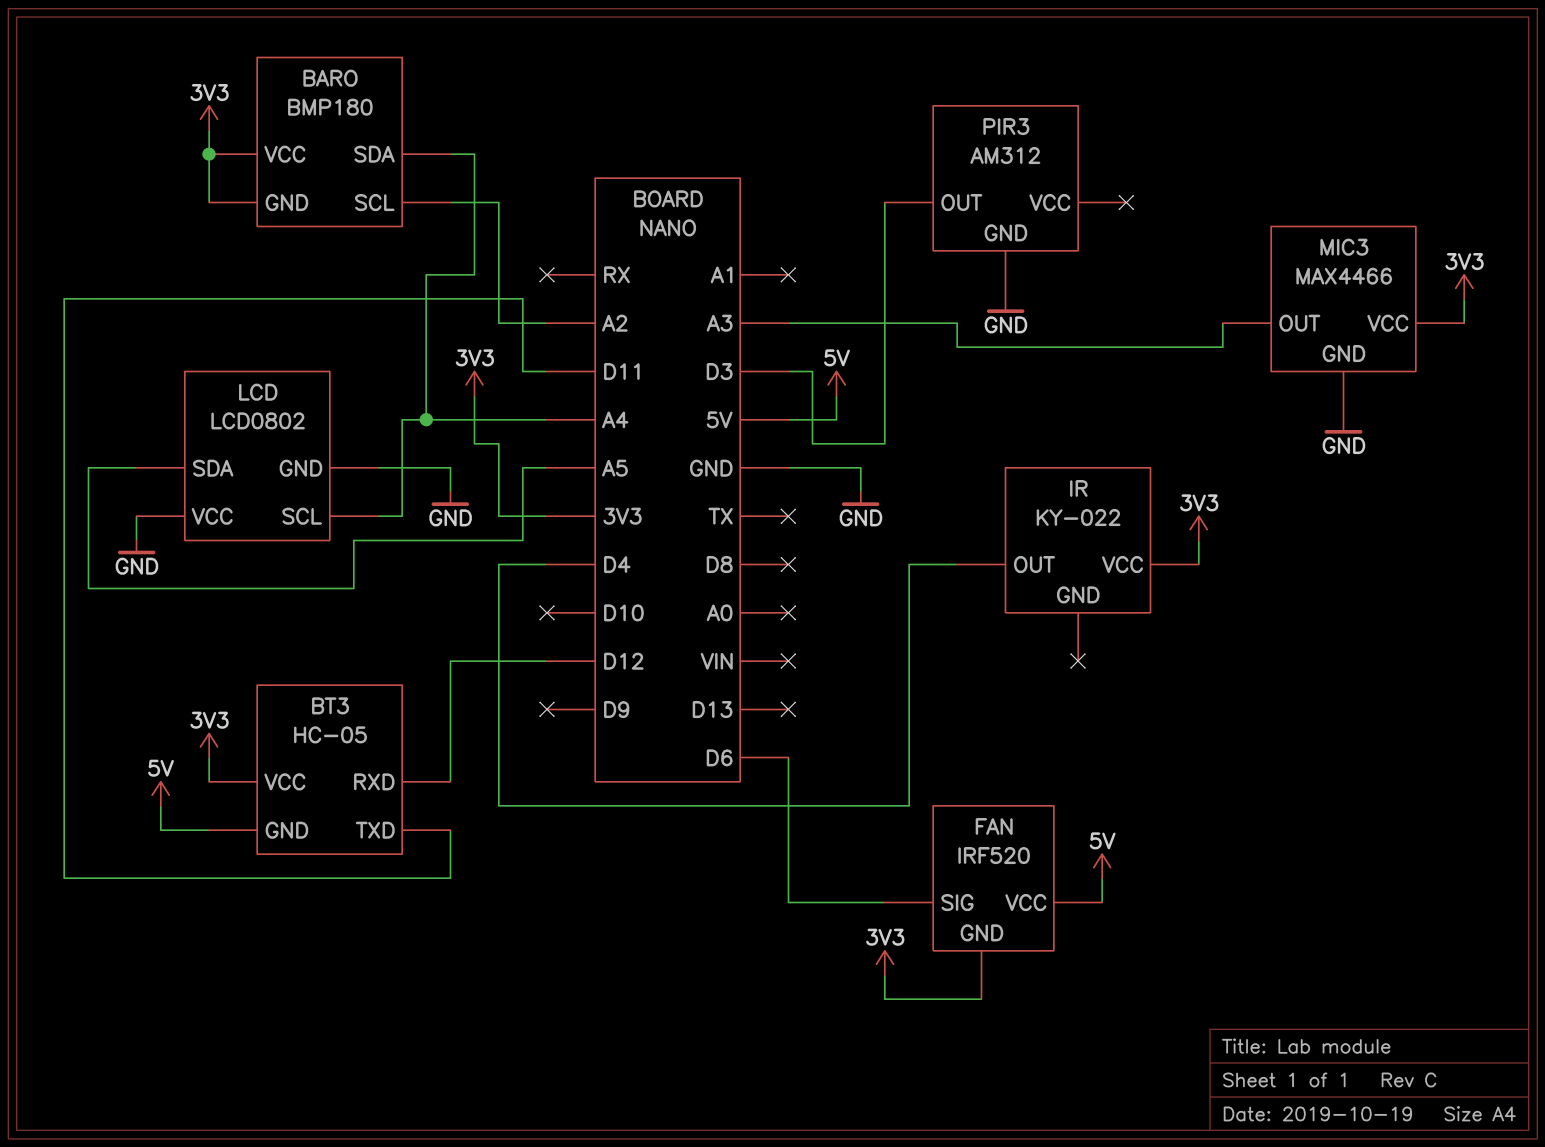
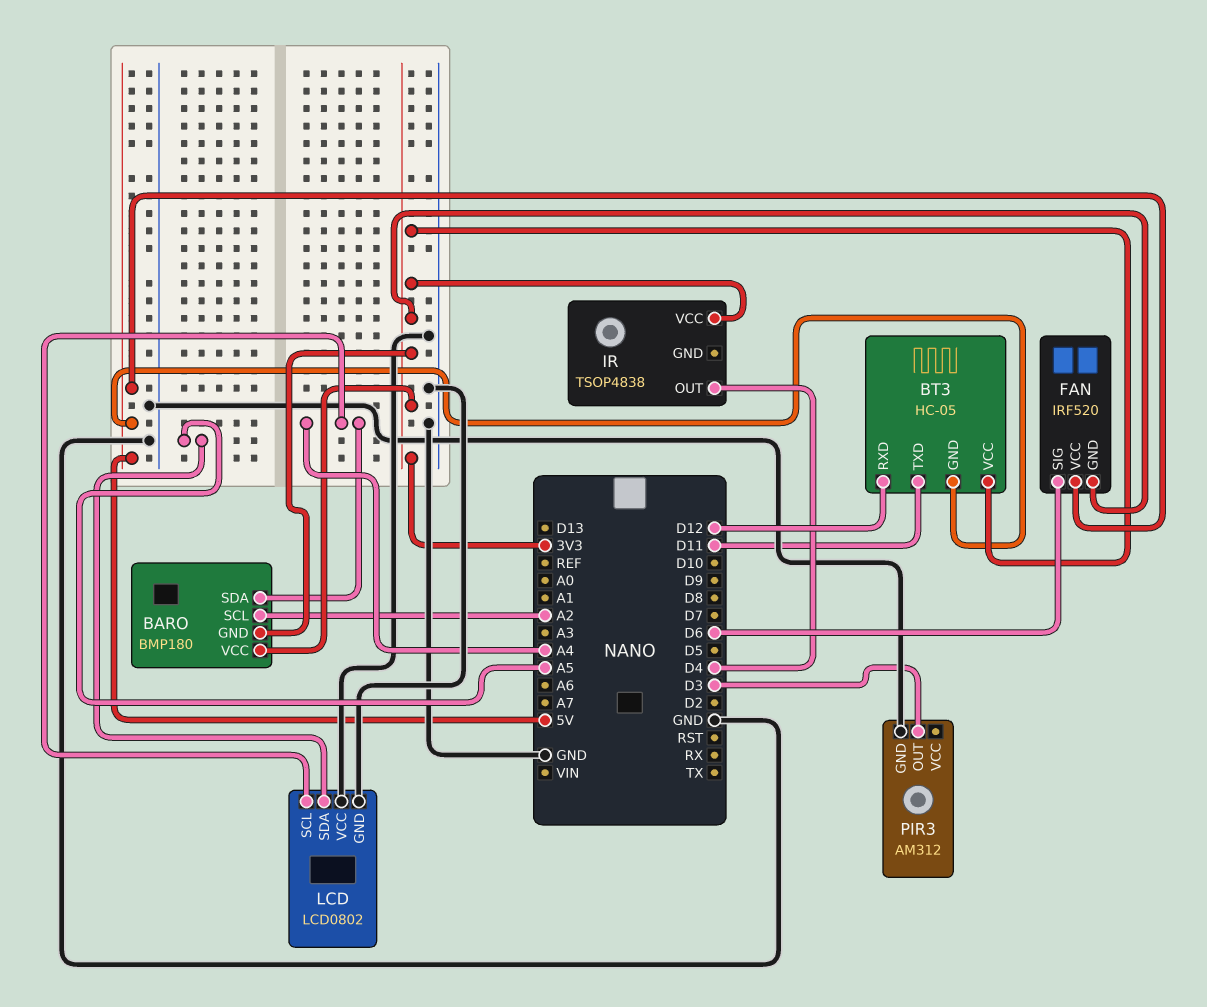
IR: KY-022 -> TSOP4838
MIC3: MAX4466 -> none
MIC3 pin GND: GND -> none
MIC3 pin OUT: A3 -> none
MIC3 pin VCC: 3V3 -> none

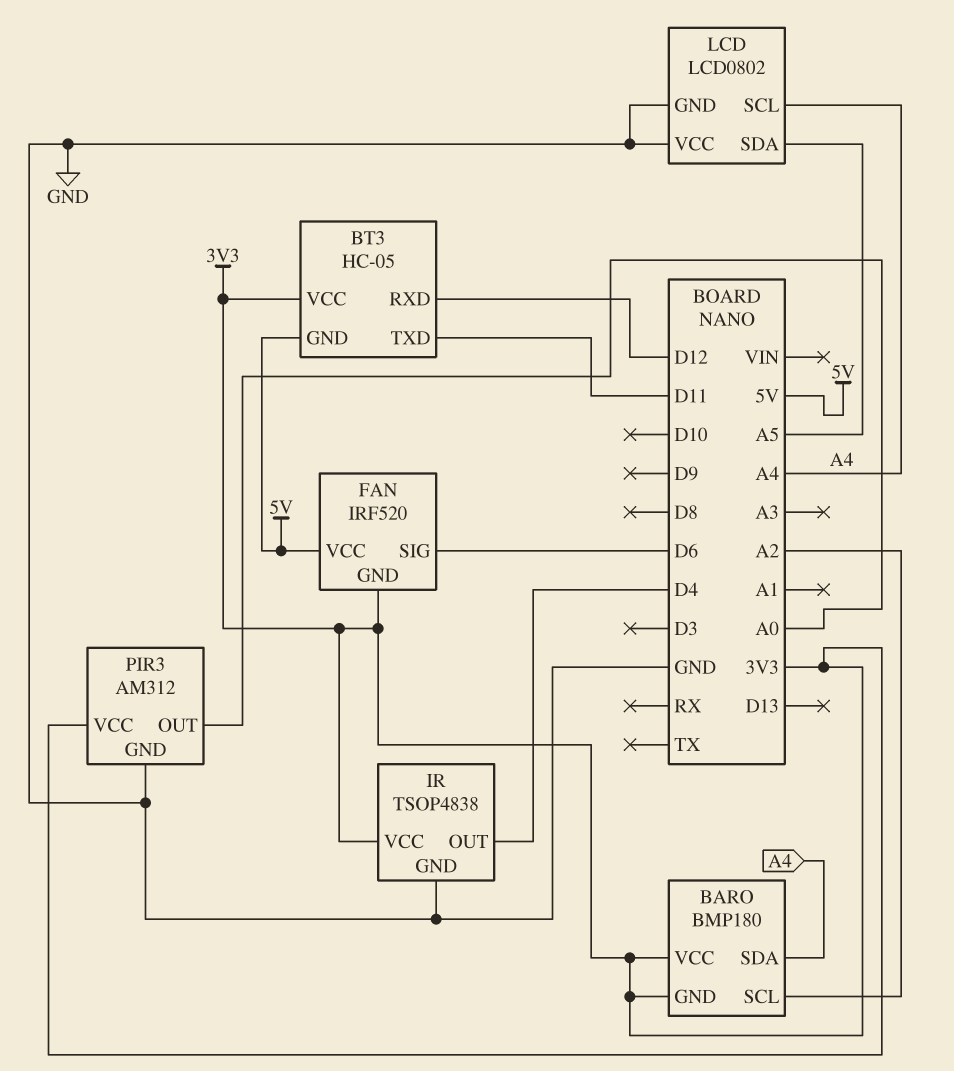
IR pin GND: none -> GND
PIR3 pin OUT: D3 -> A0
PIR3 pin VCC: none -> 3V3

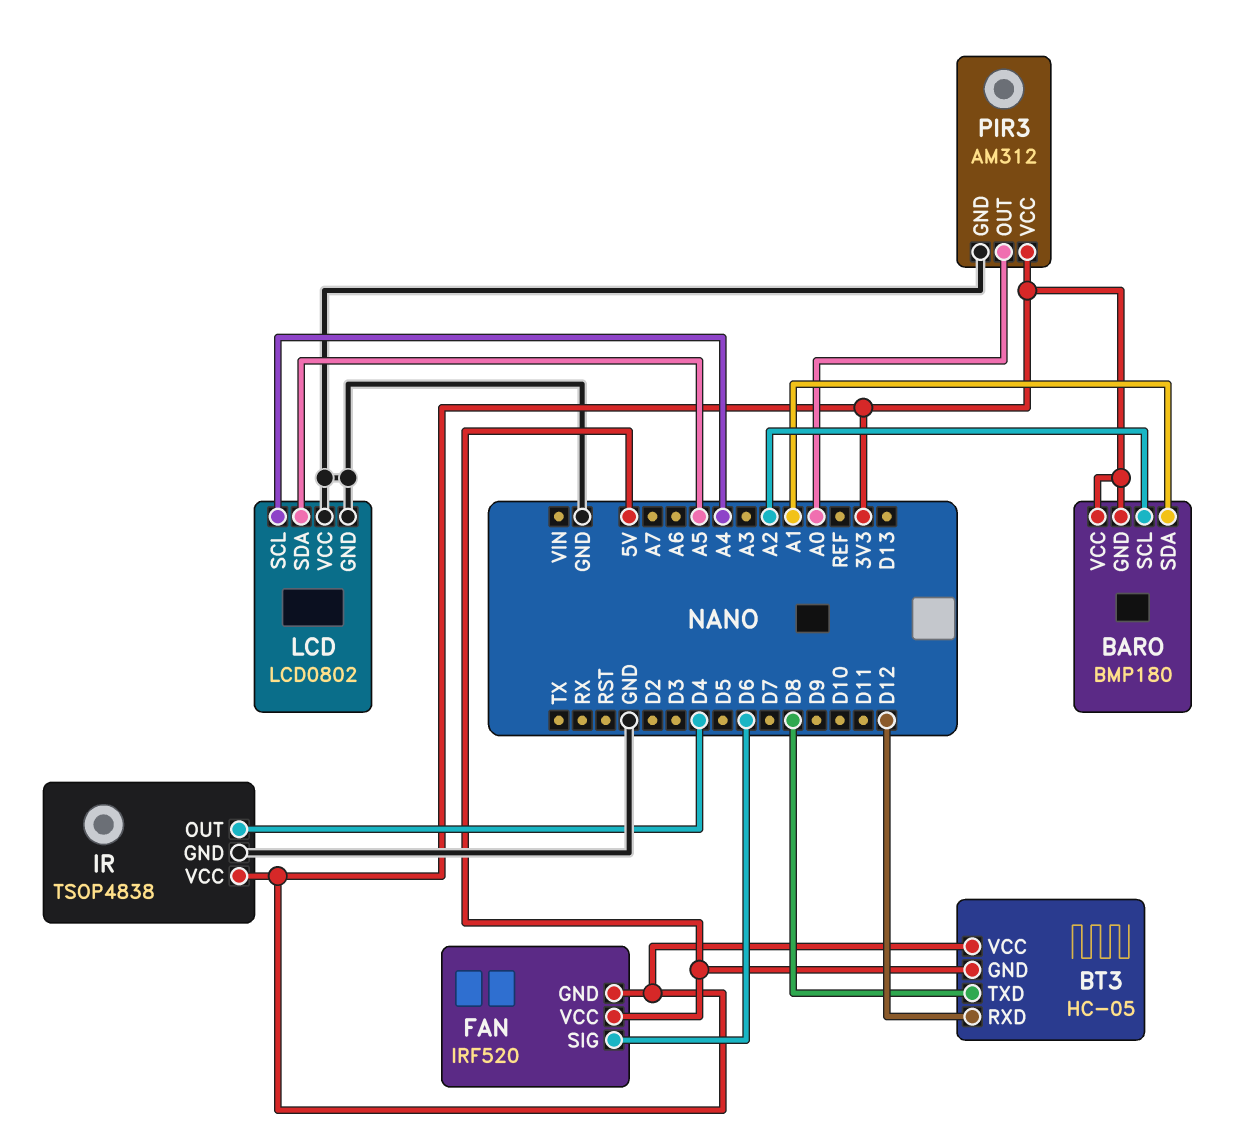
BARO pin SDA: A4 -> A1
BT3 pin TXD: D11 -> D8

